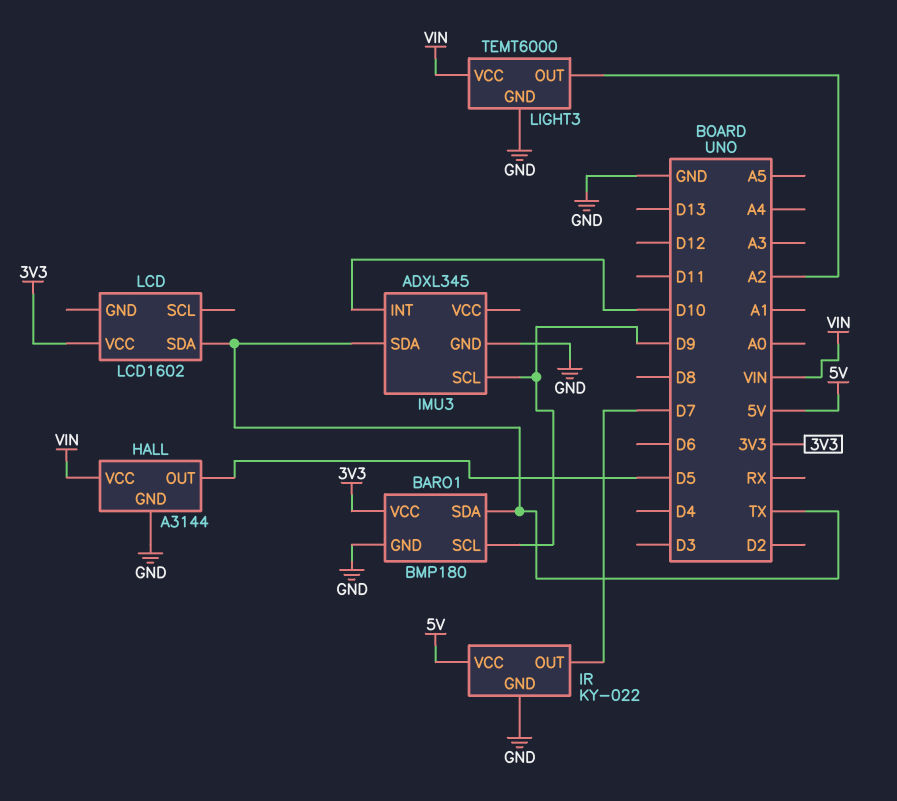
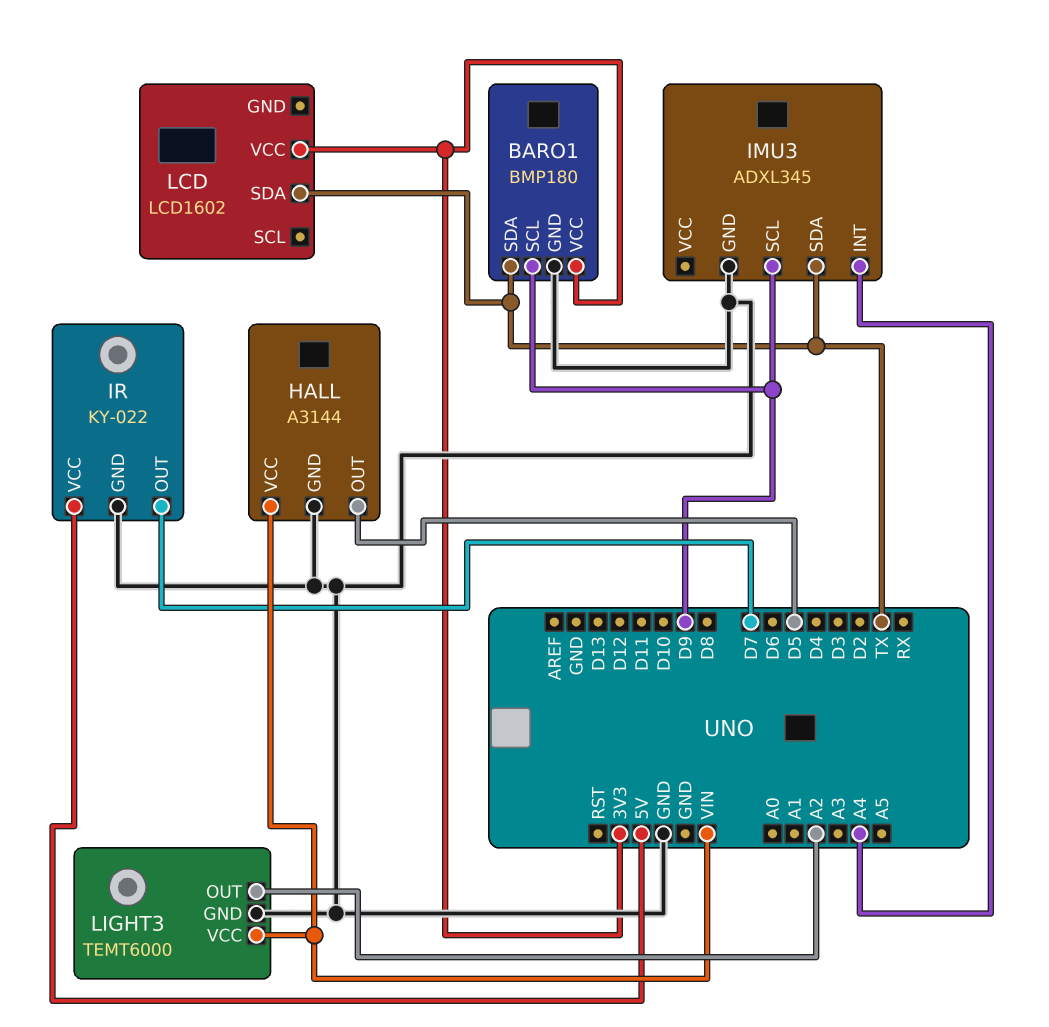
IMU3 pin INT: D10 -> A4

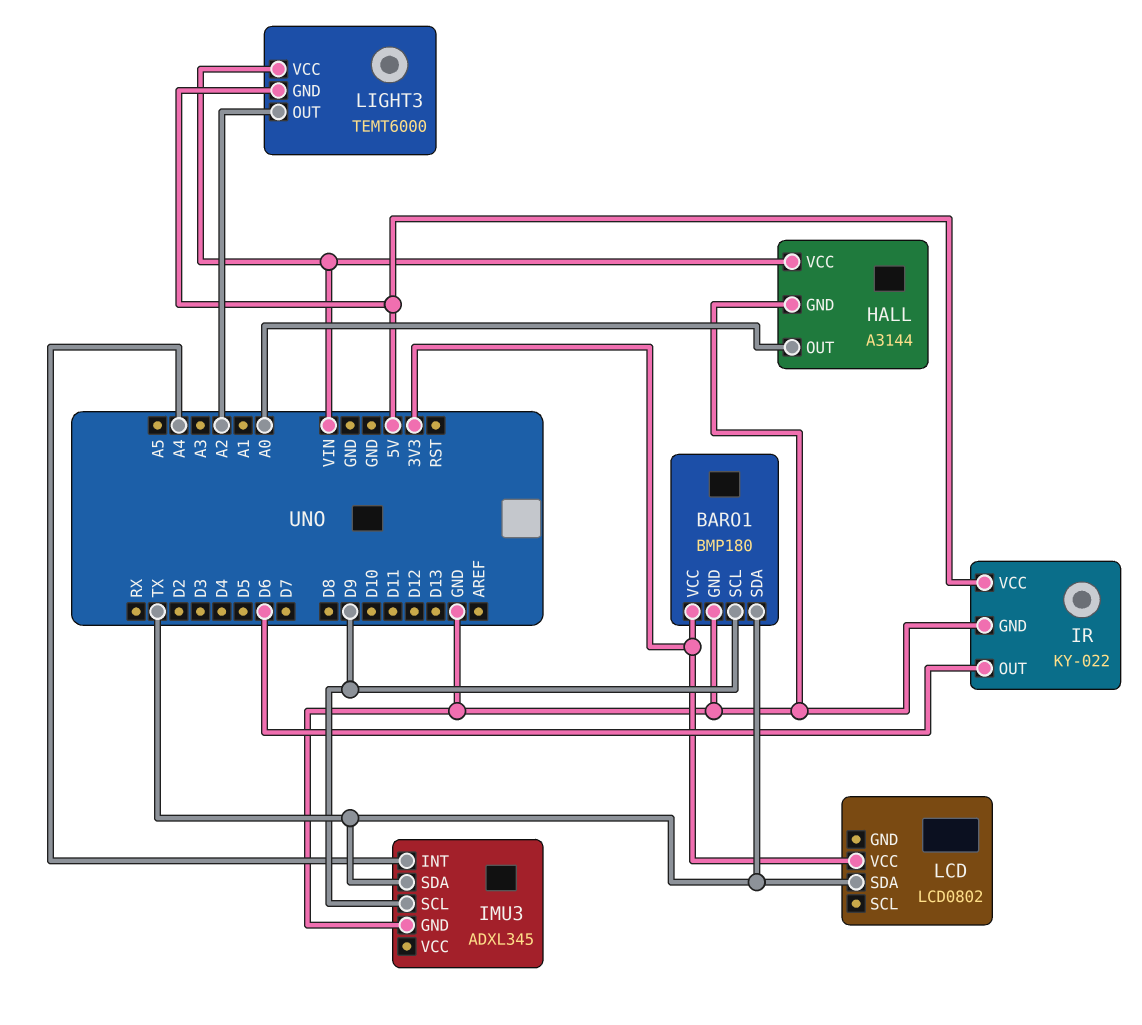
HALL pin OUT: D5 -> A0
IR pin OUT: D7 -> D6
LCD: LCD1602 -> LCD0802
LIGHT3 pin GND: GND -> 5V

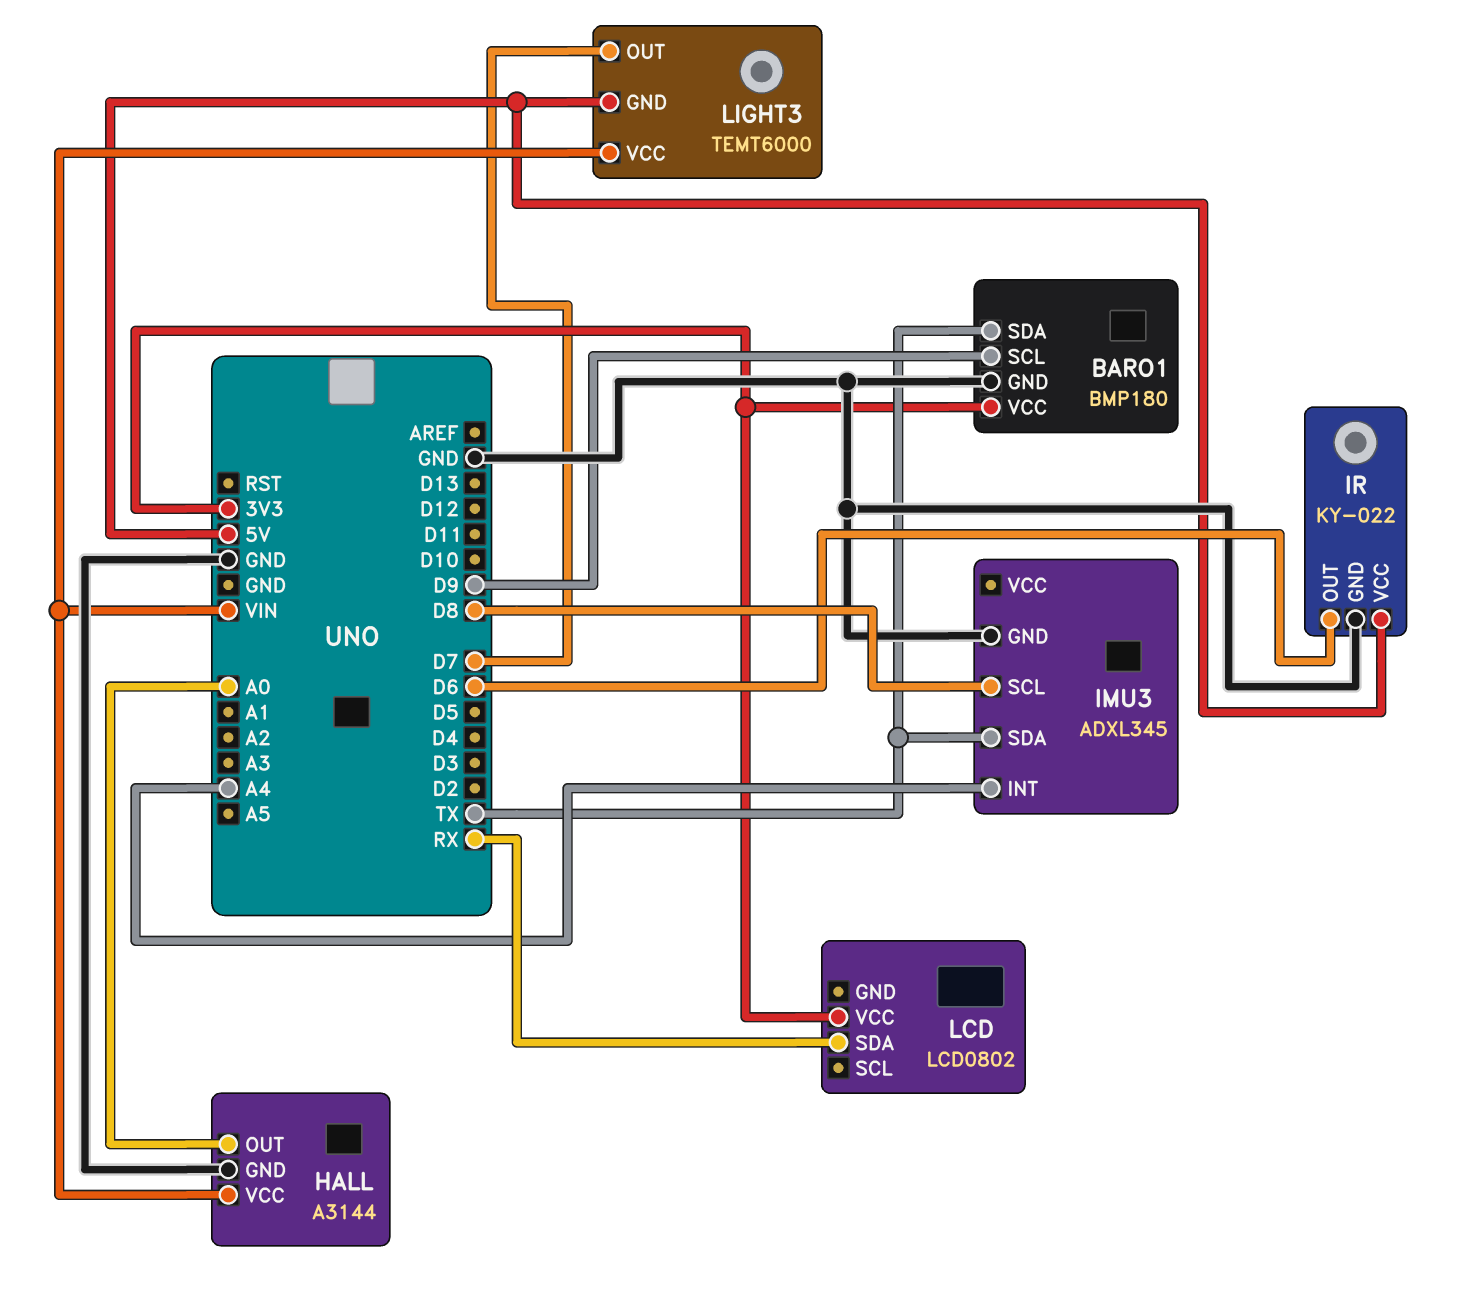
IMU3 pin SCL: D9 -> D8
LCD pin SDA: TX -> RX
LIGHT3 pin OUT: A2 -> D7

